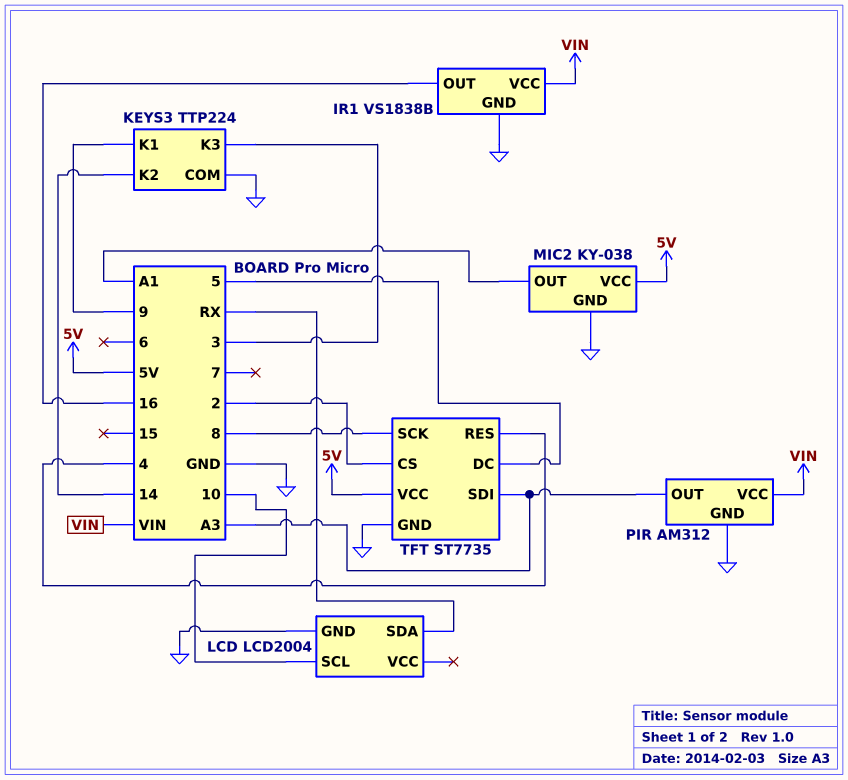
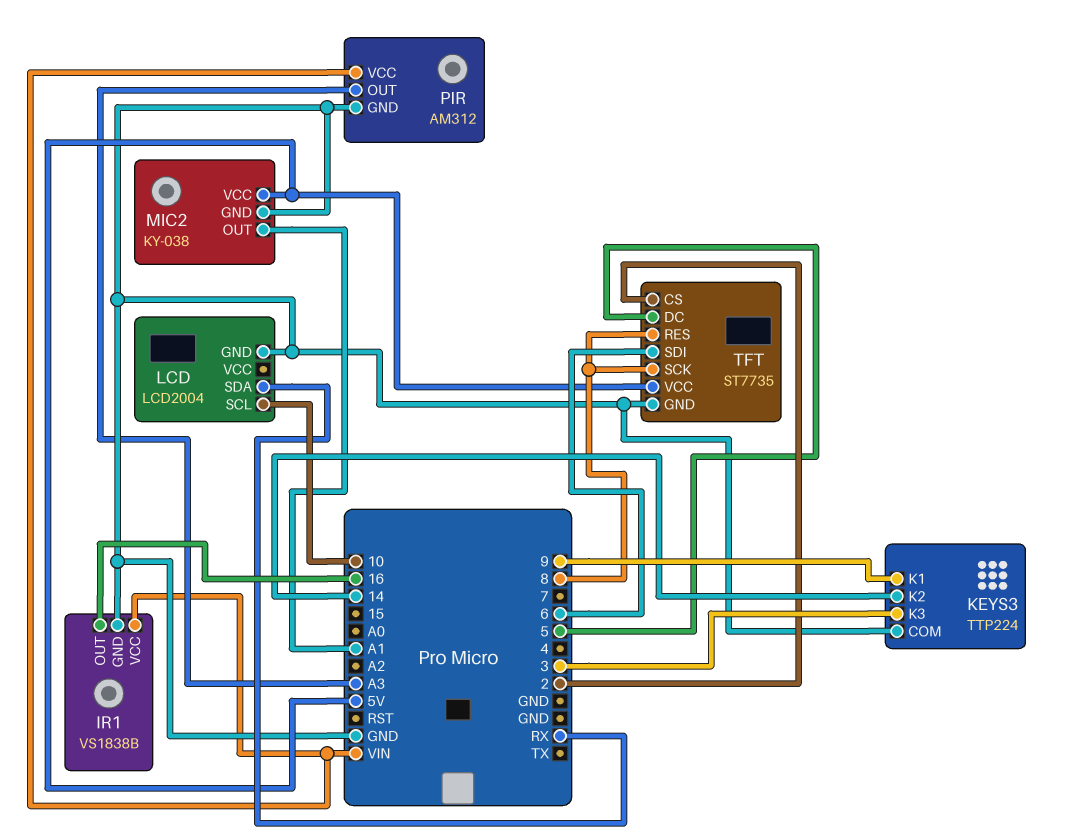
TFT pin RES: 4 -> 8
TFT pin SDI: A3 -> 6

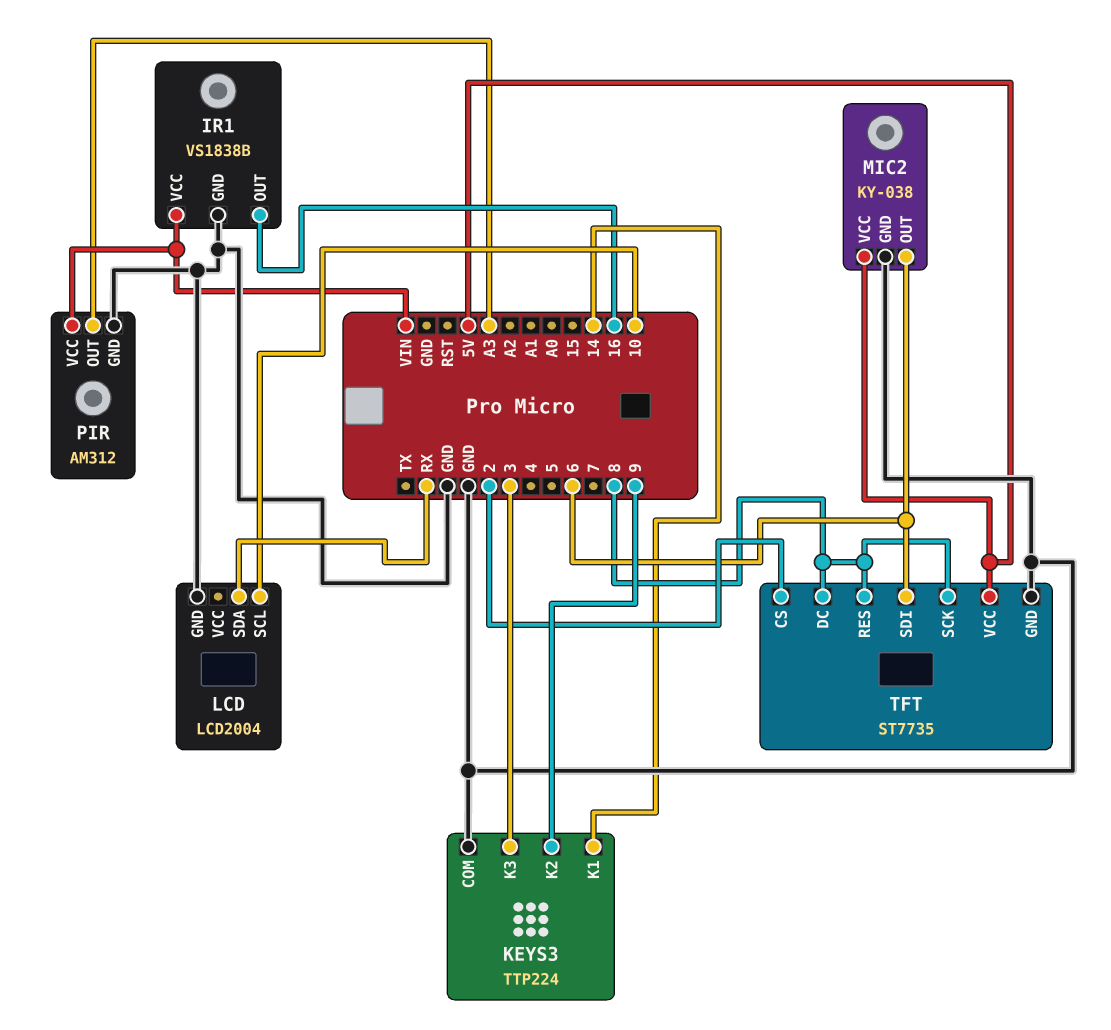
KEYS3 pin K1: 9 -> 14
KEYS3 pin K2: 14 -> 9
MIC2 pin OUT: A1 -> 6
TFT pin DC: 5 -> 8

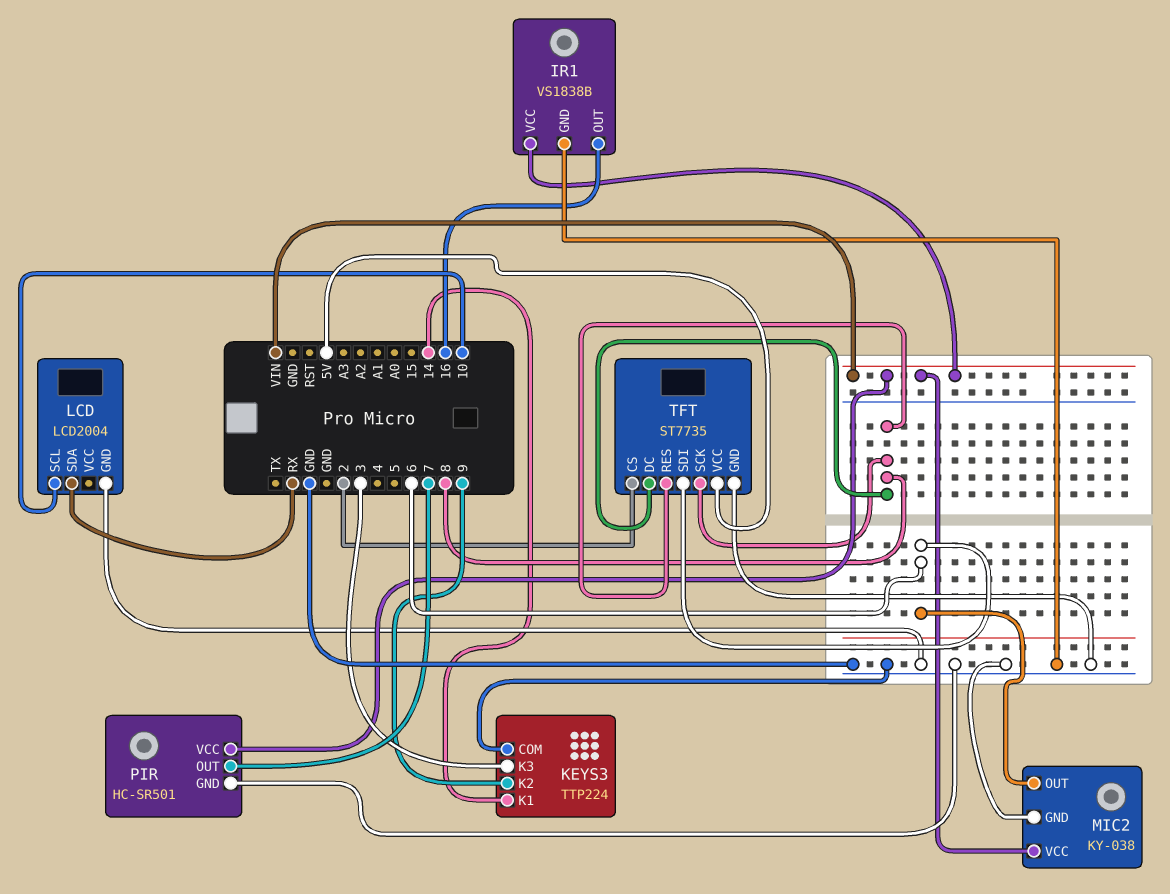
MIC2 pin VCC: 5V -> VIN
PIR: AM312 -> HC-SR501
PIR pin OUT: A3 -> 7

